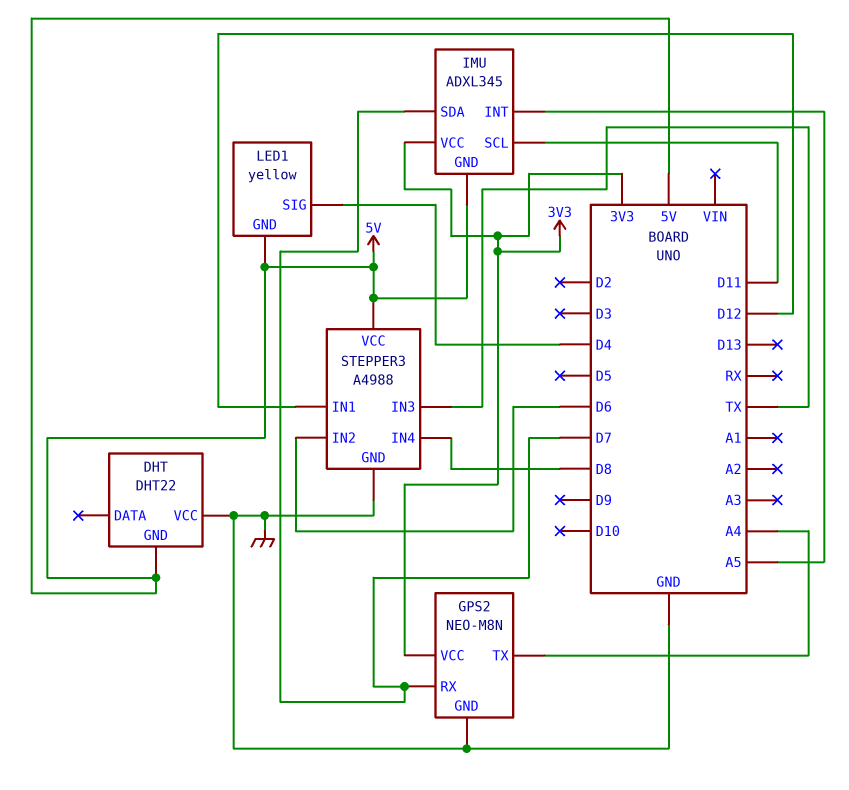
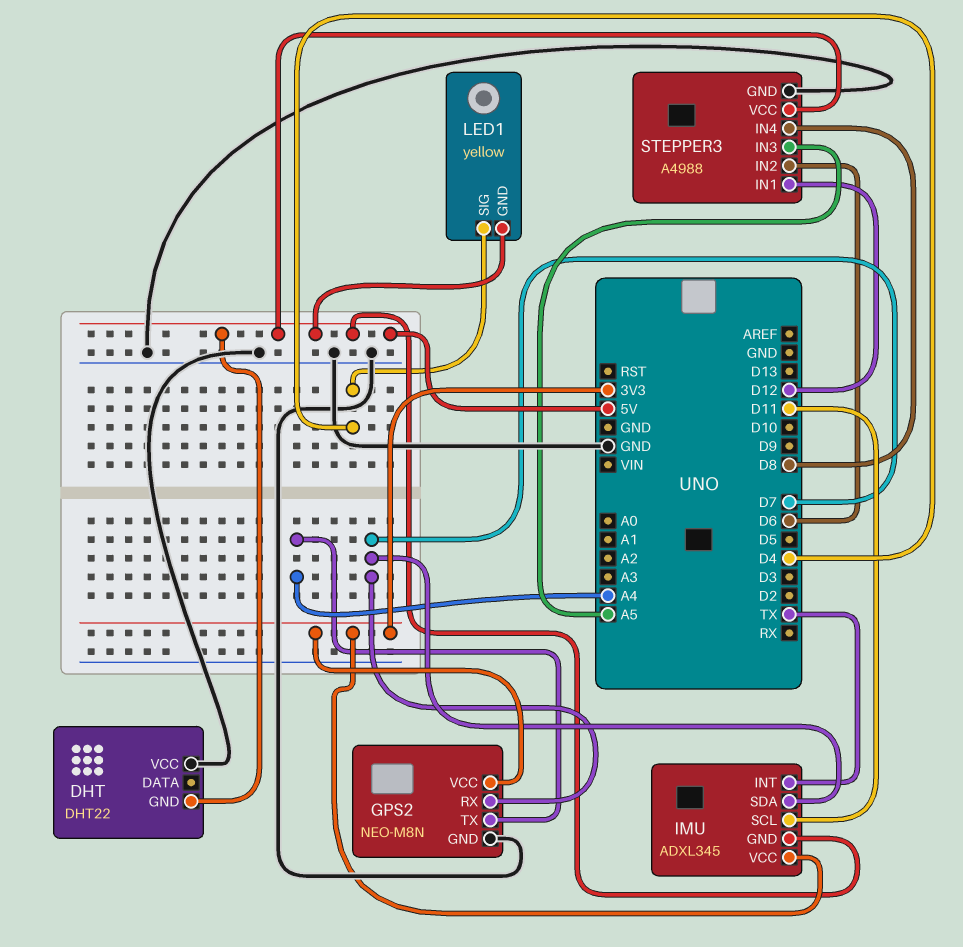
IMU pin INT: A5 -> TX
STEPPER3 pin IN3: TX -> A5

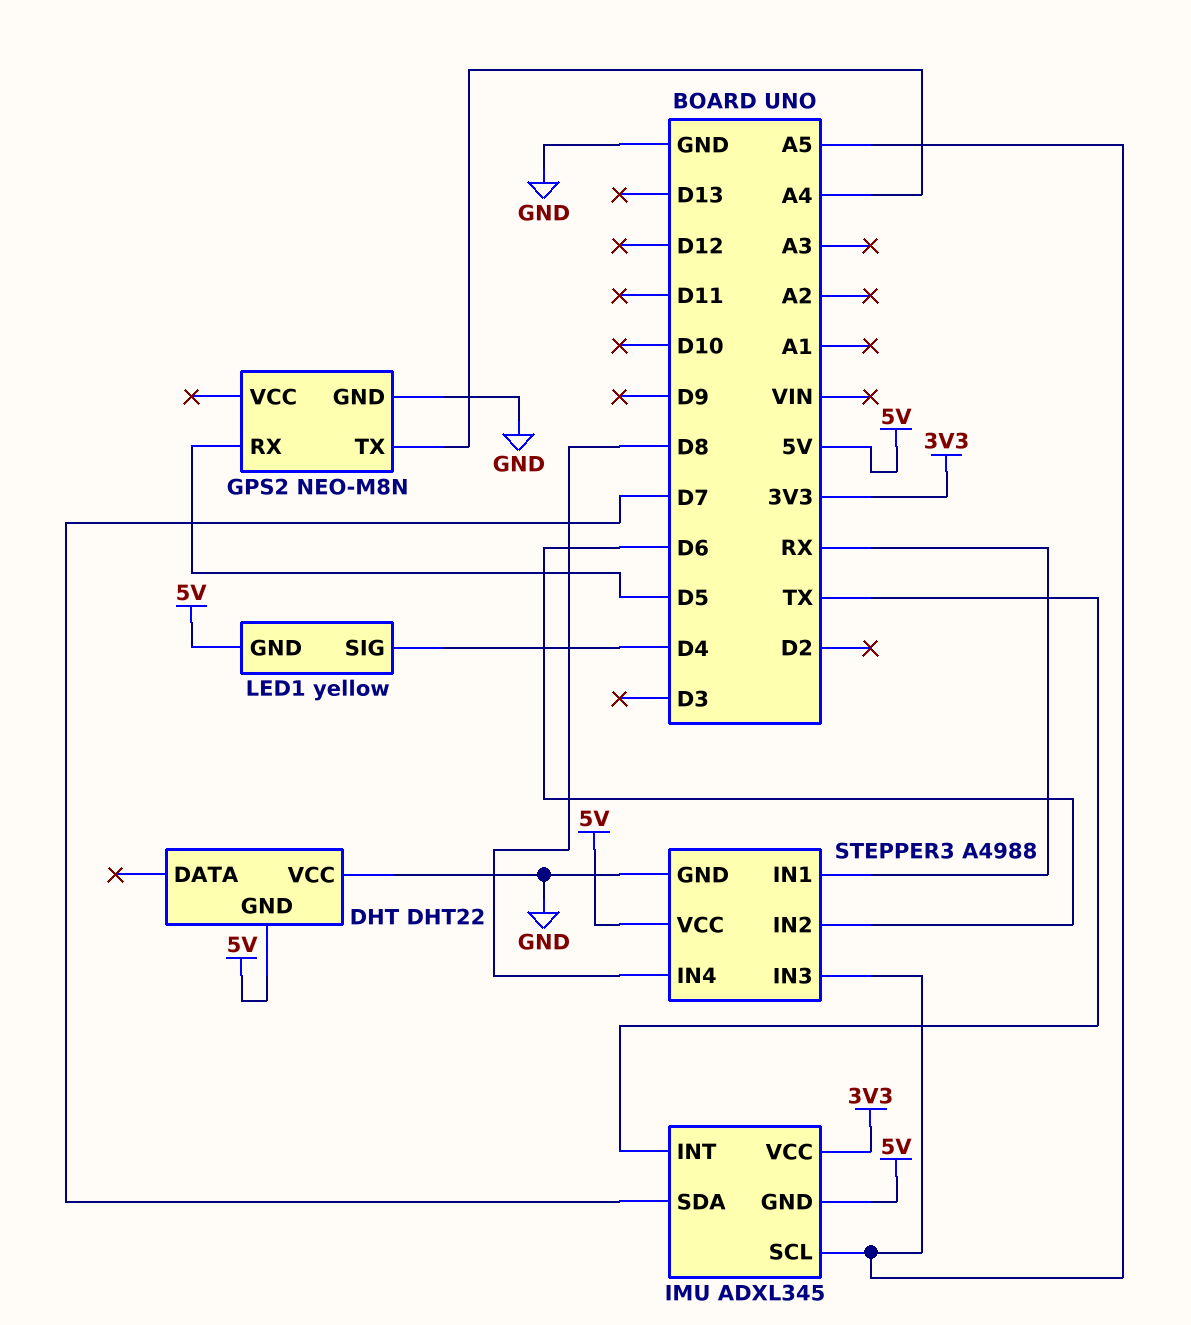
GPS2 pin RX: D7 -> D5
GPS2 pin VCC: 3V3 -> none
IMU pin SCL: D11 -> A5
STEPPER3 pin IN1: D12 -> RX

